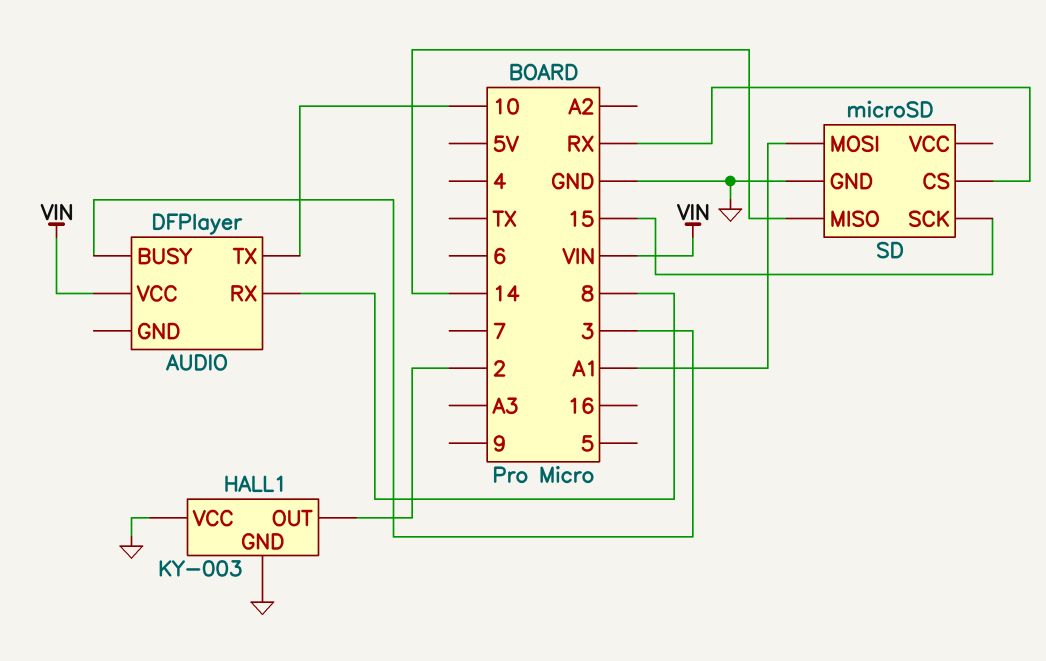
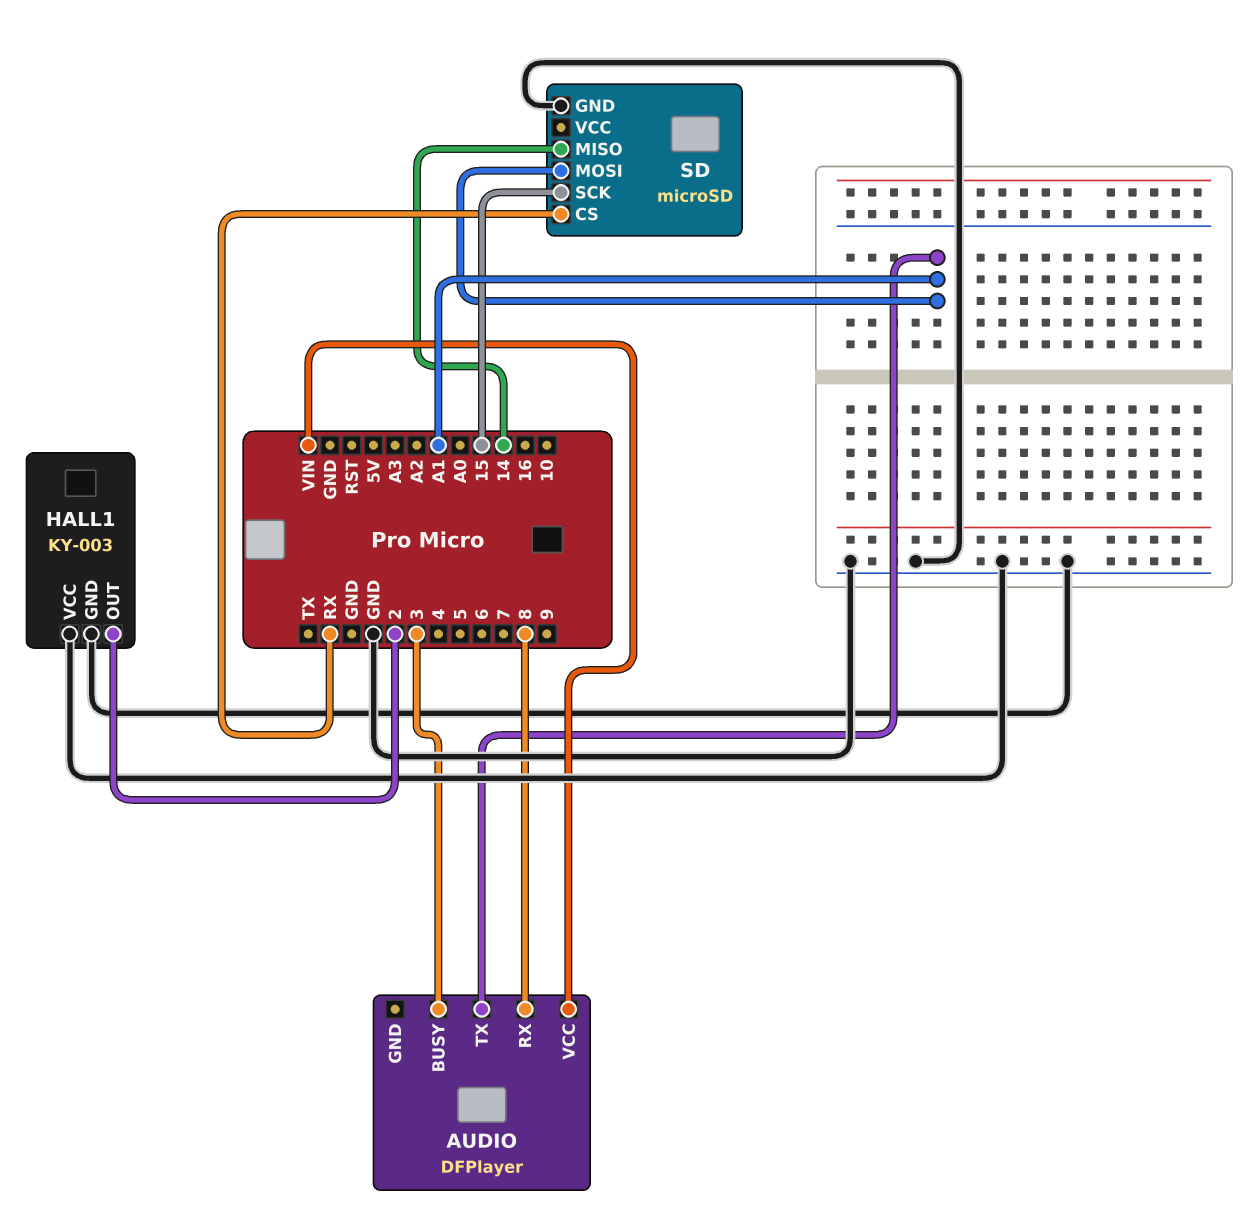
AUDIO pin TX: 10 -> A1

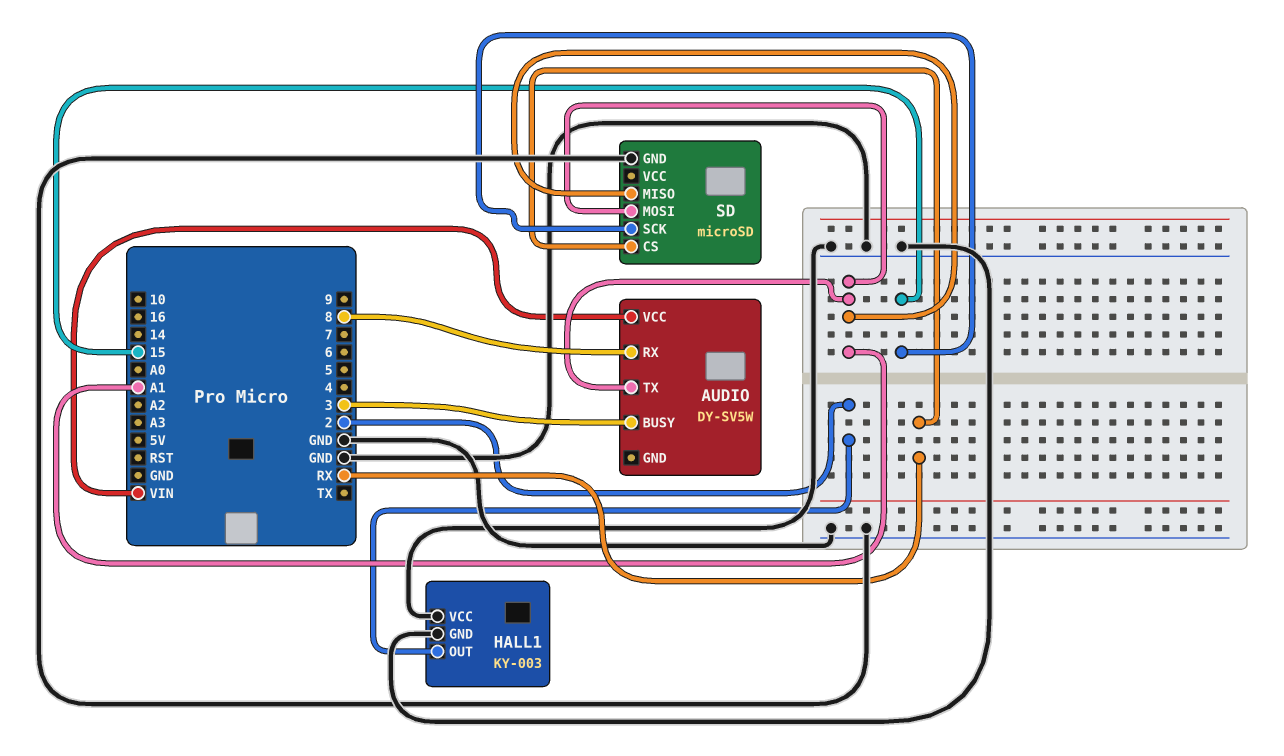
AUDIO: DFPlayer -> DY-SV5W
SD pin MISO: 14 -> A1

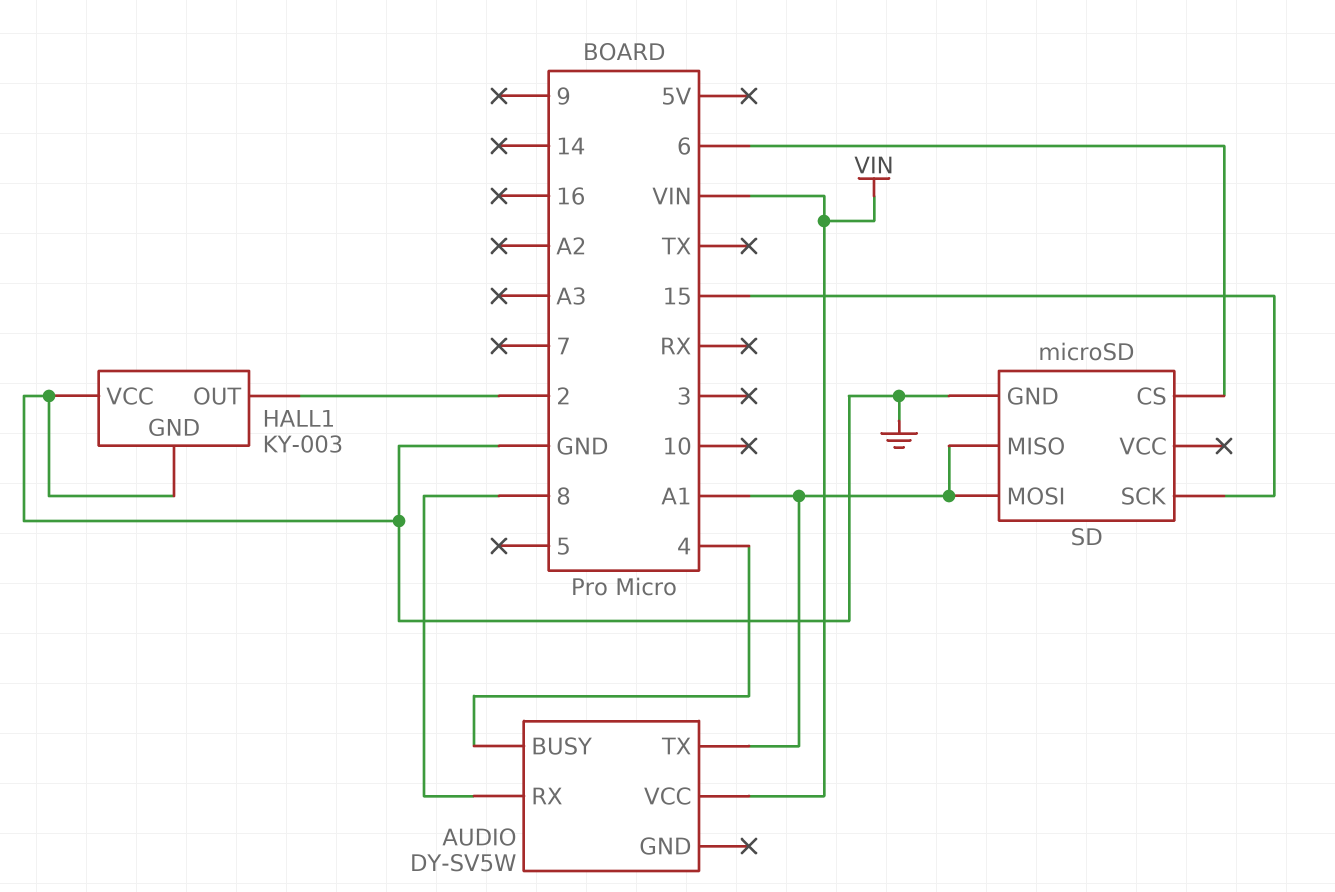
AUDIO pin BUSY: 3 -> 4
SD pin CS: RX -> 6

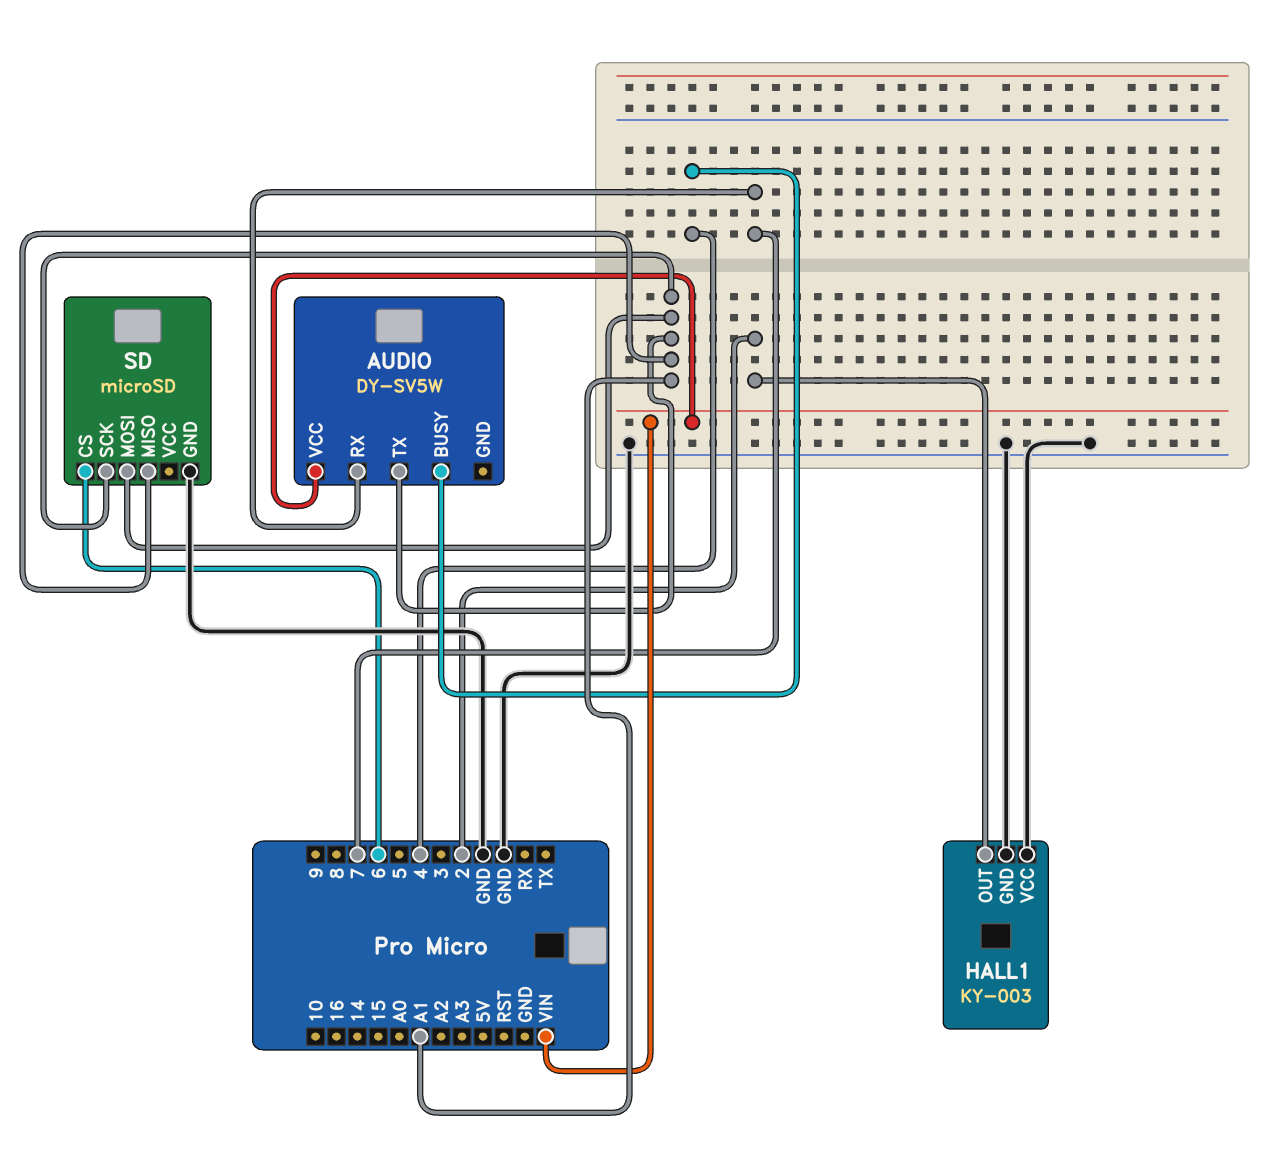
AUDIO pin RX: 8 -> 7
SD pin SCK: 15 -> A1

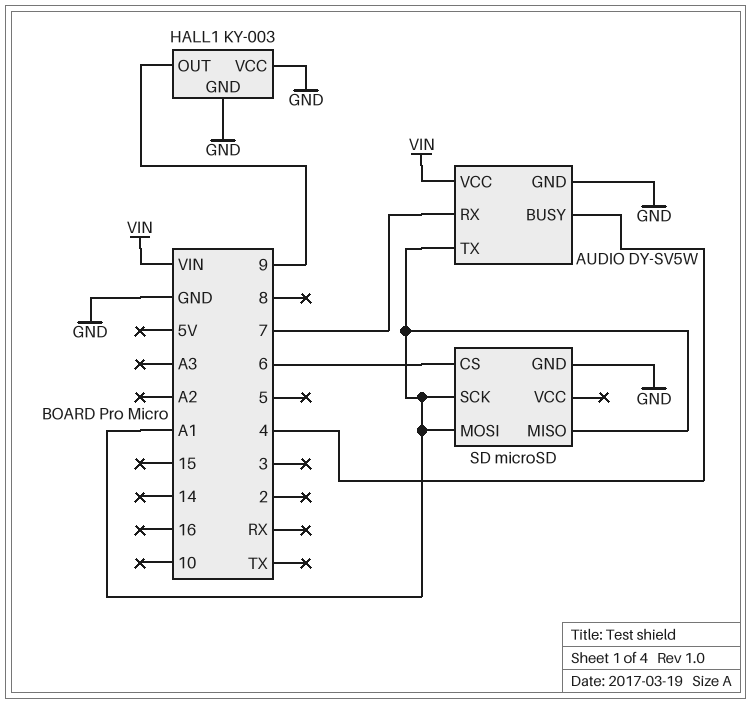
AUDIO pin GND: none -> GND
HALL1 pin OUT: 2 -> 9

